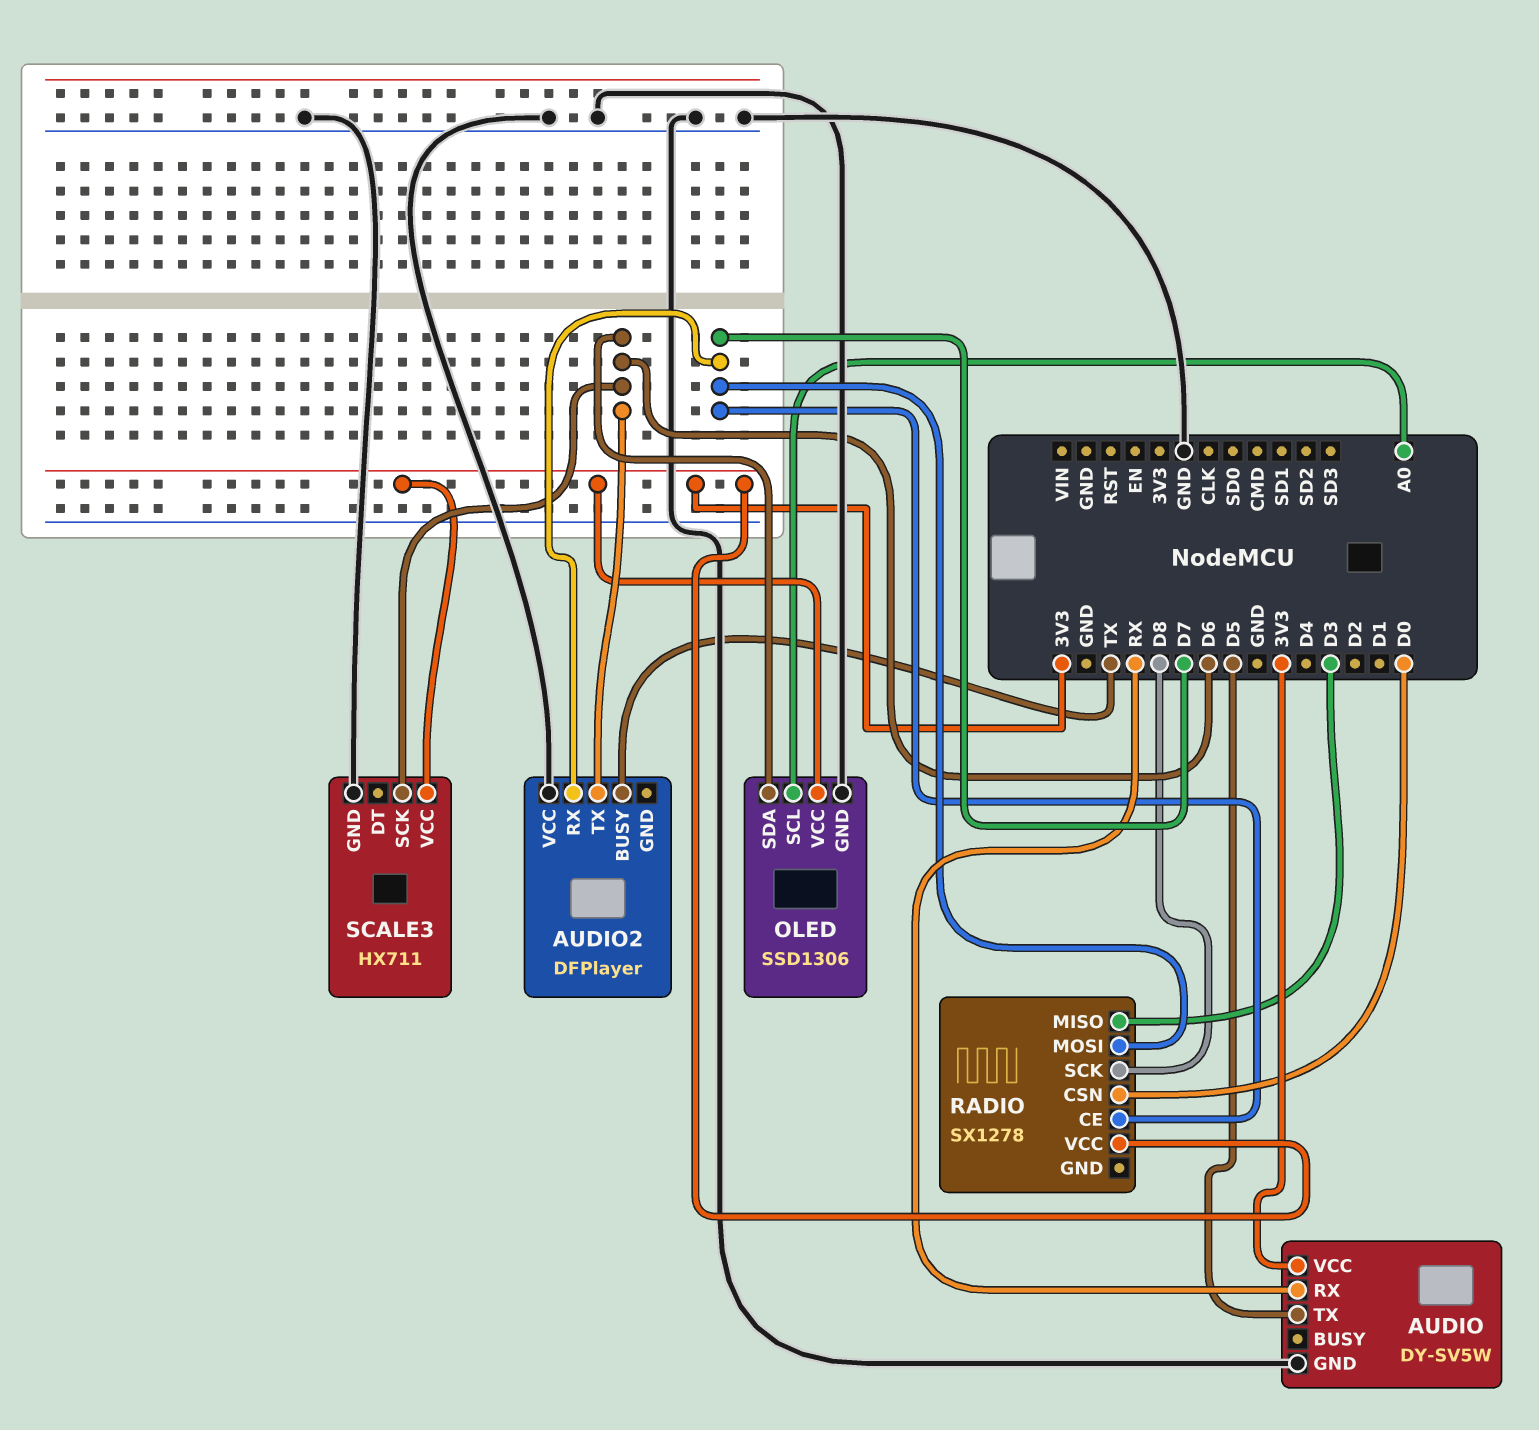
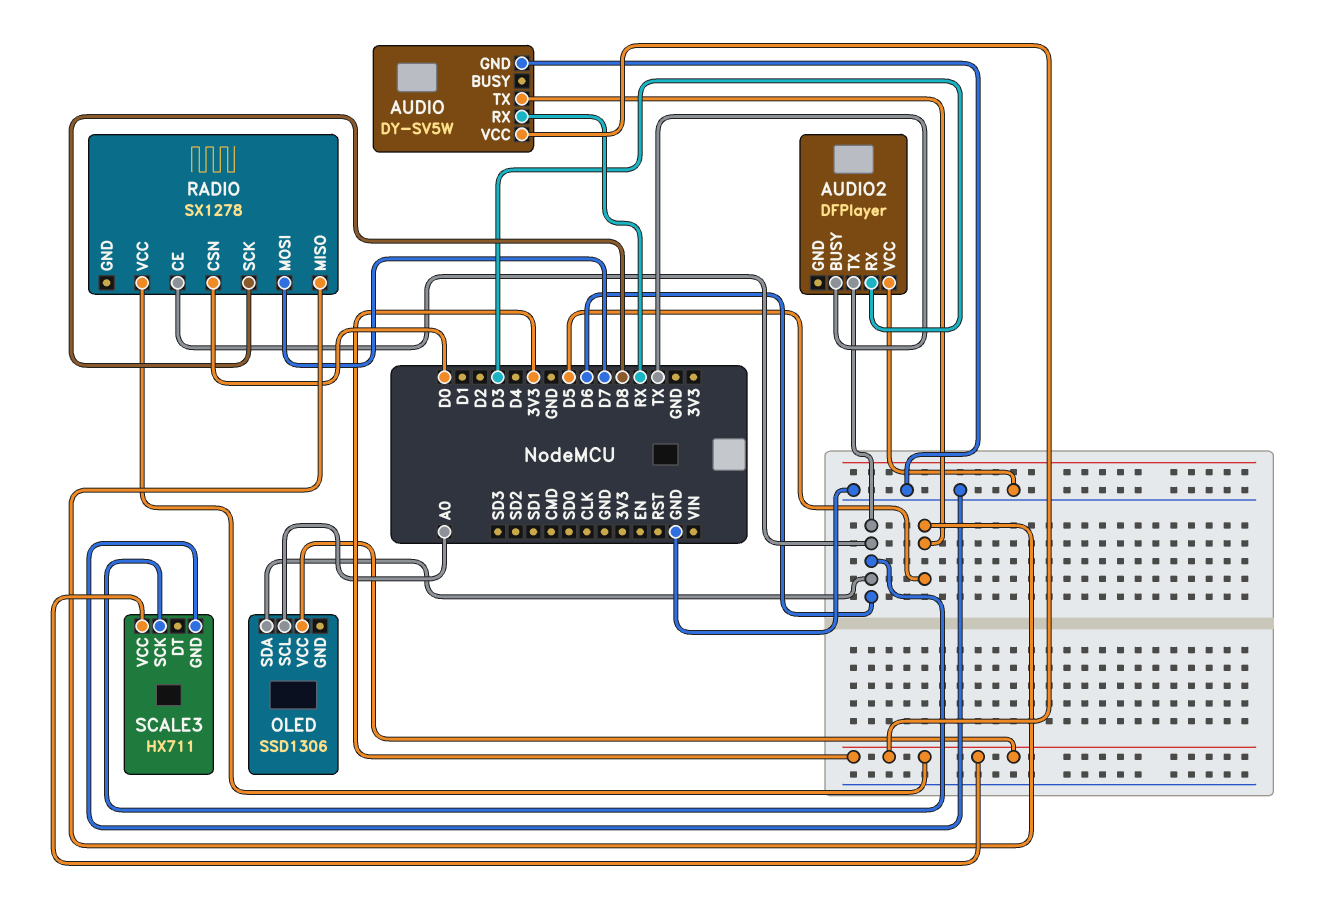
AUDIO2 pin RX: D7 -> D3
OLED pin GND: GND -> none
RADIO pin CE: D7 -> D6
RADIO pin MISO: D3 -> D5

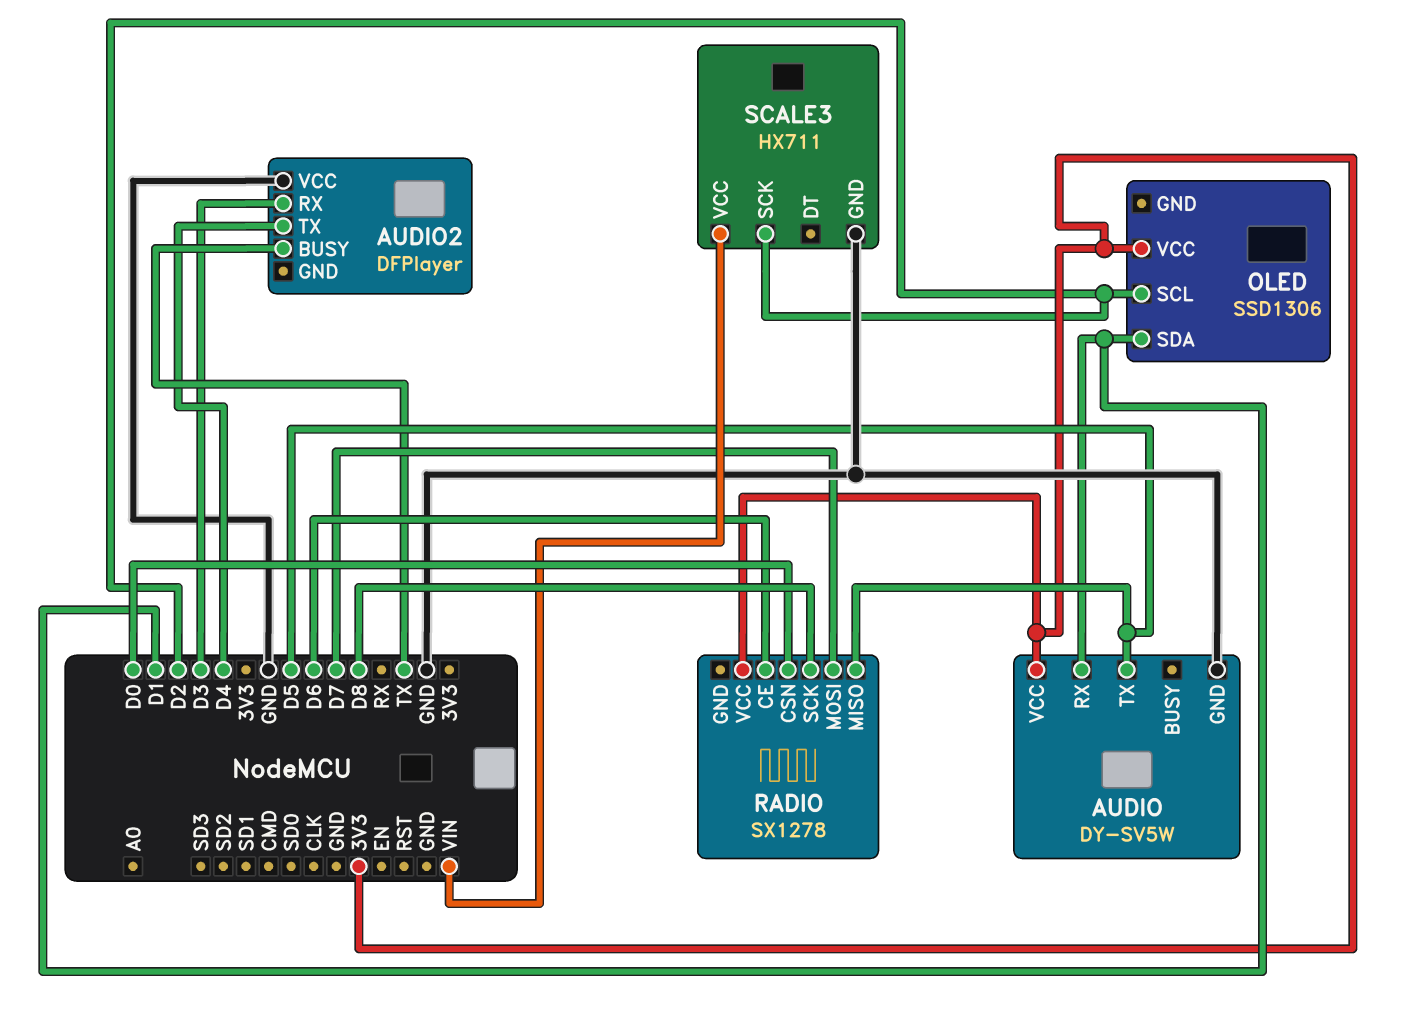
AUDIO pin RX: RX -> D1
AUDIO2 pin TX: D6 -> D4
OLED pin SCL: A0 -> D2
OLED pin SDA: D6 -> D1
SCALE3 pin SCK: D6 -> D2
SCALE3 pin VCC: 3V3 -> VIN

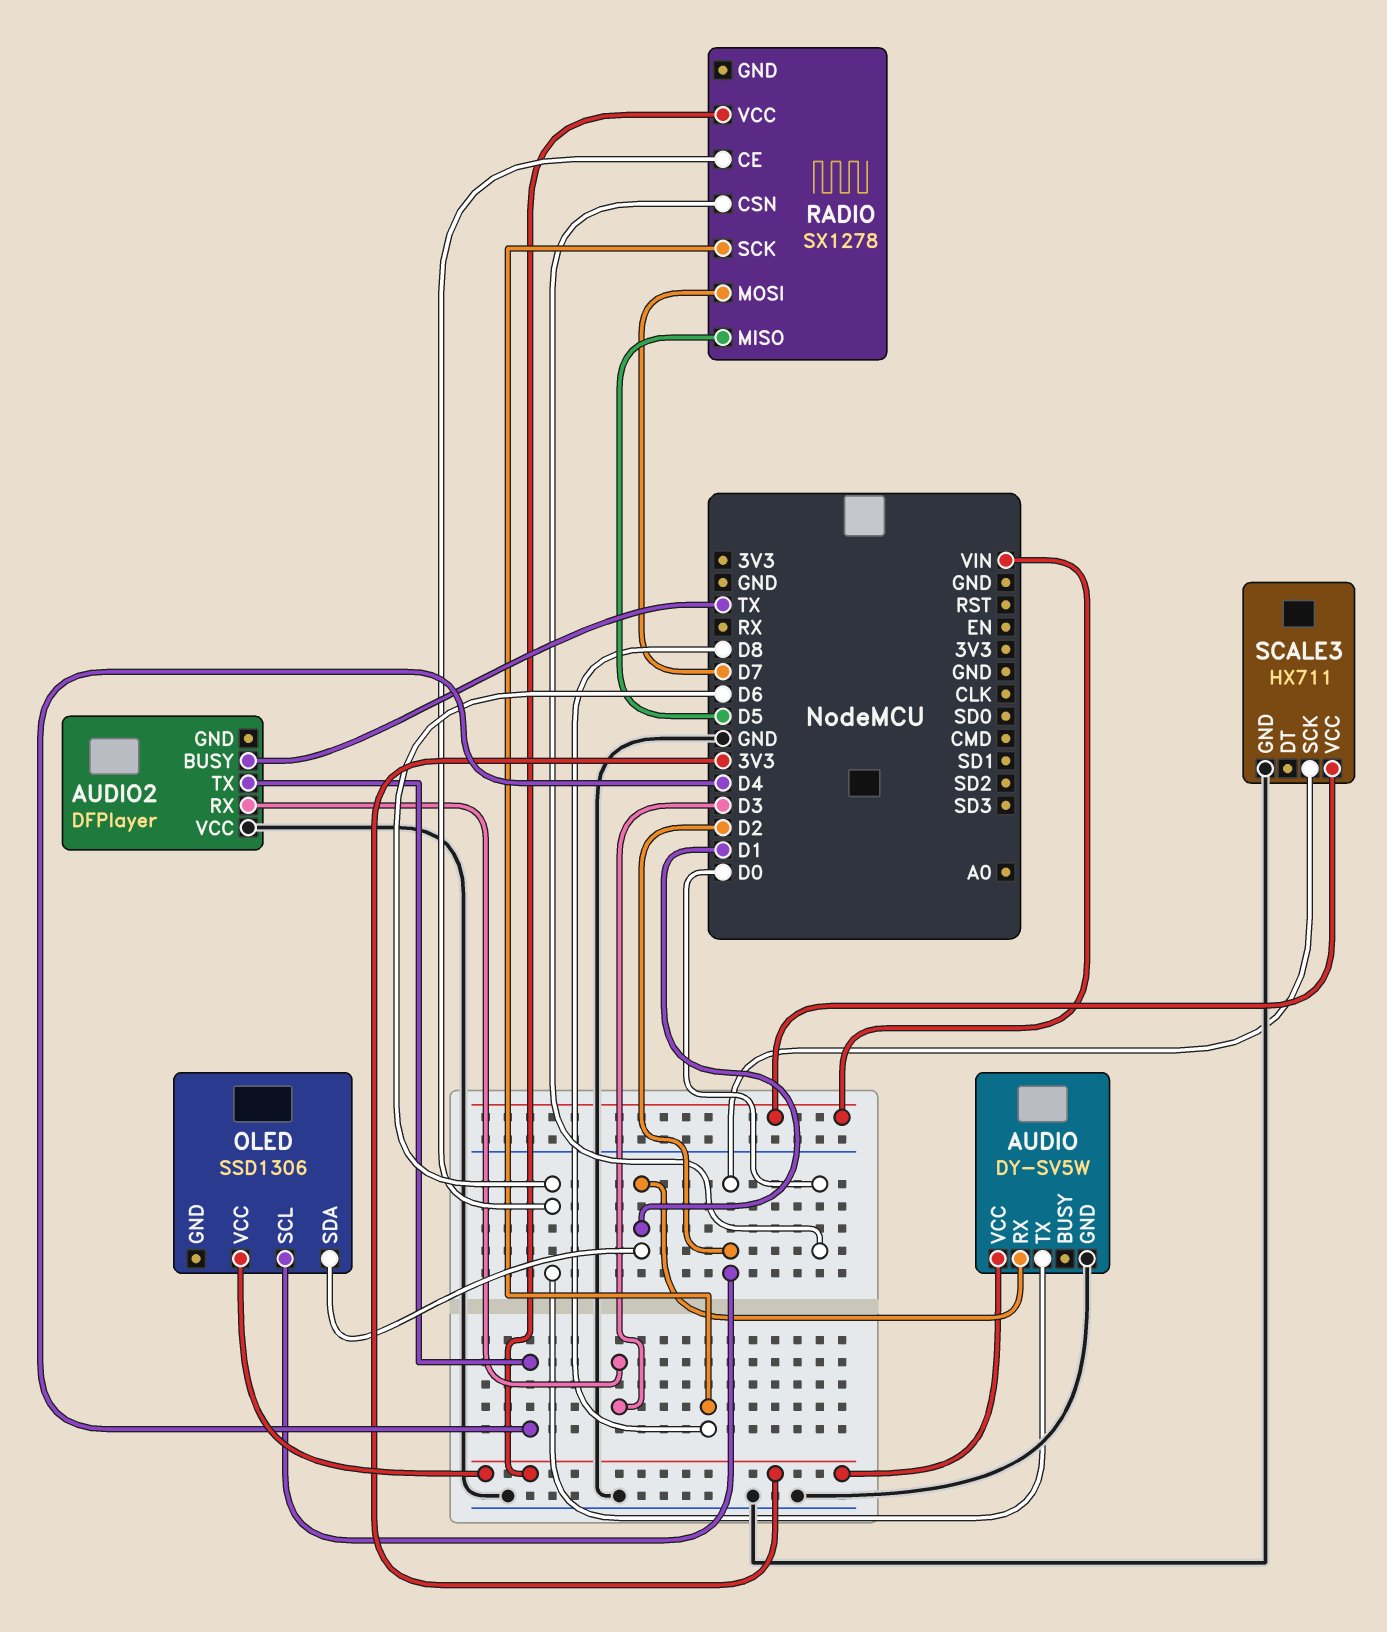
AUDIO pin TX: D5 -> D6

